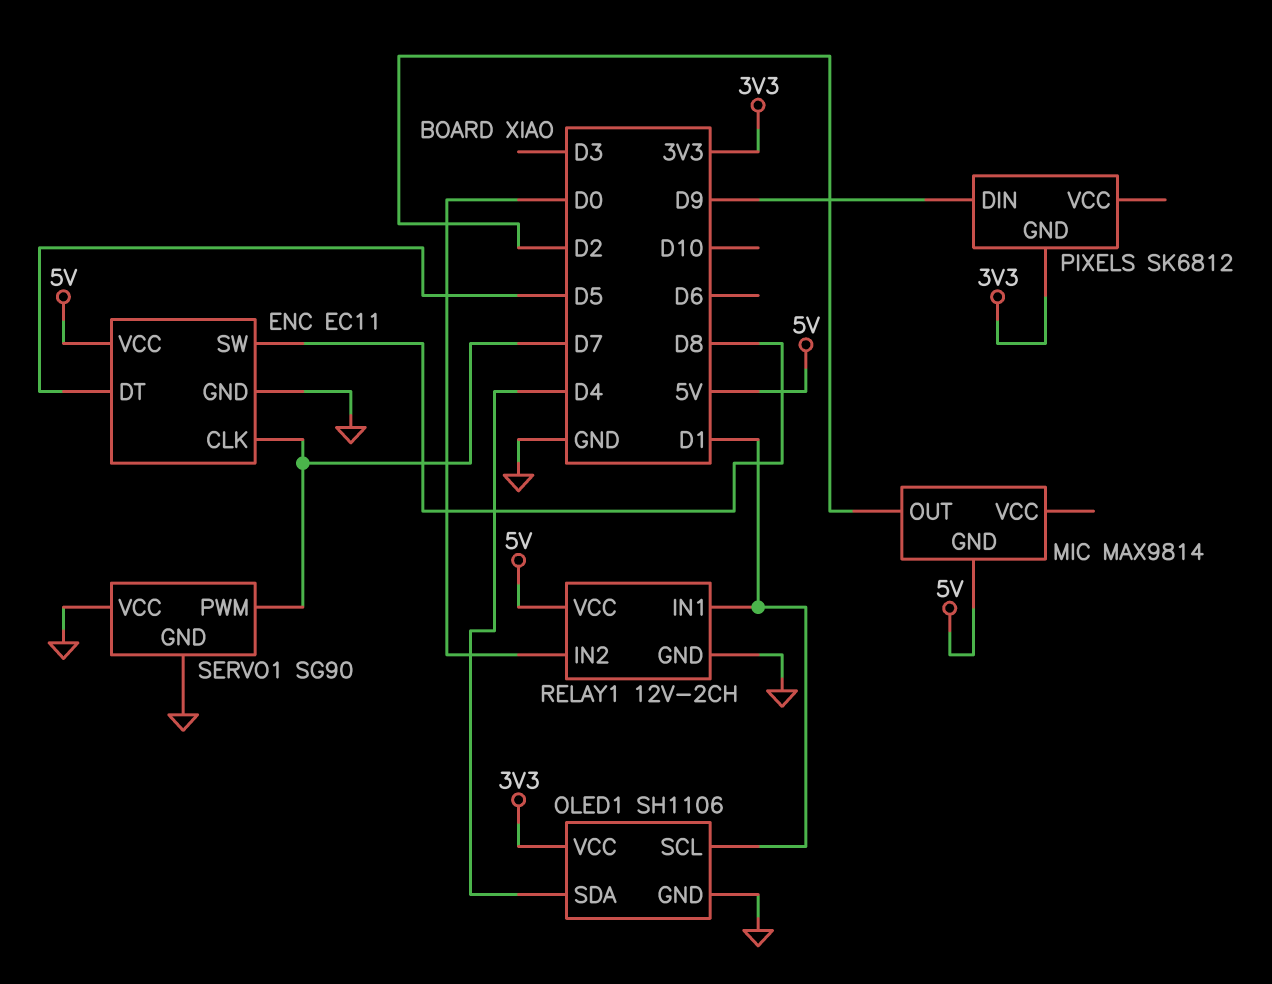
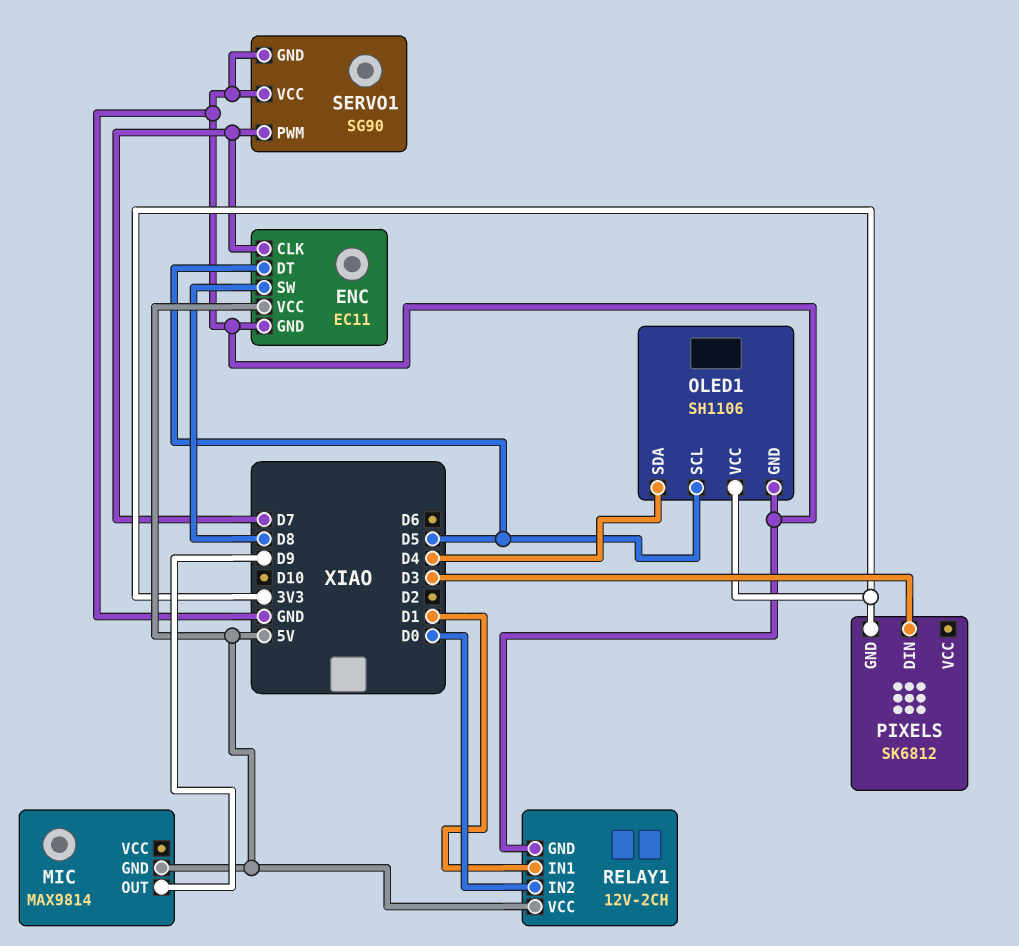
MIC pin OUT: D2 -> D9
OLED1 pin SCL: D1 -> D5
PIXELS pin DIN: D9 -> D3

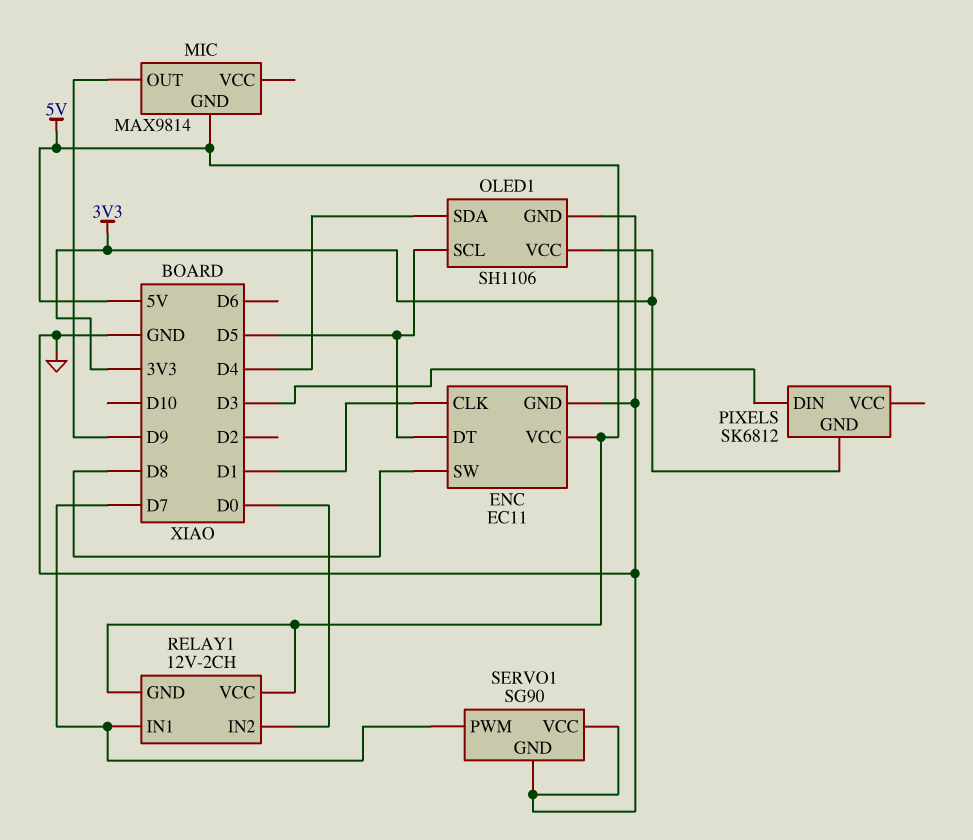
ENC pin CLK: D7 -> D1
RELAY1 pin GND: GND -> 5V
RELAY1 pin IN1: D1 -> D7

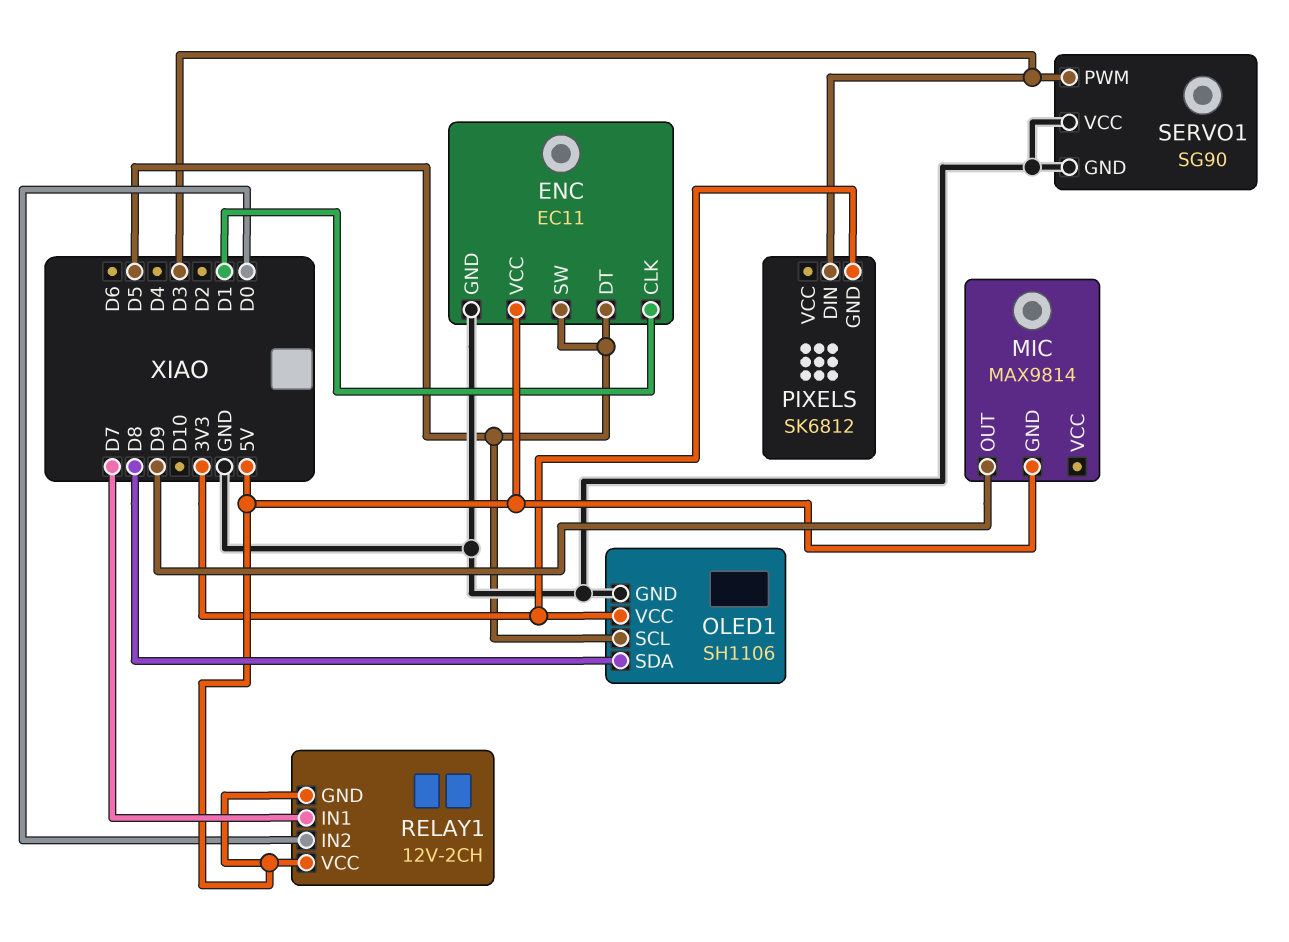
ENC pin SW: D8 -> D5
OLED1 pin SDA: D4 -> D8
SERVO1 pin PWM: D7 -> D3

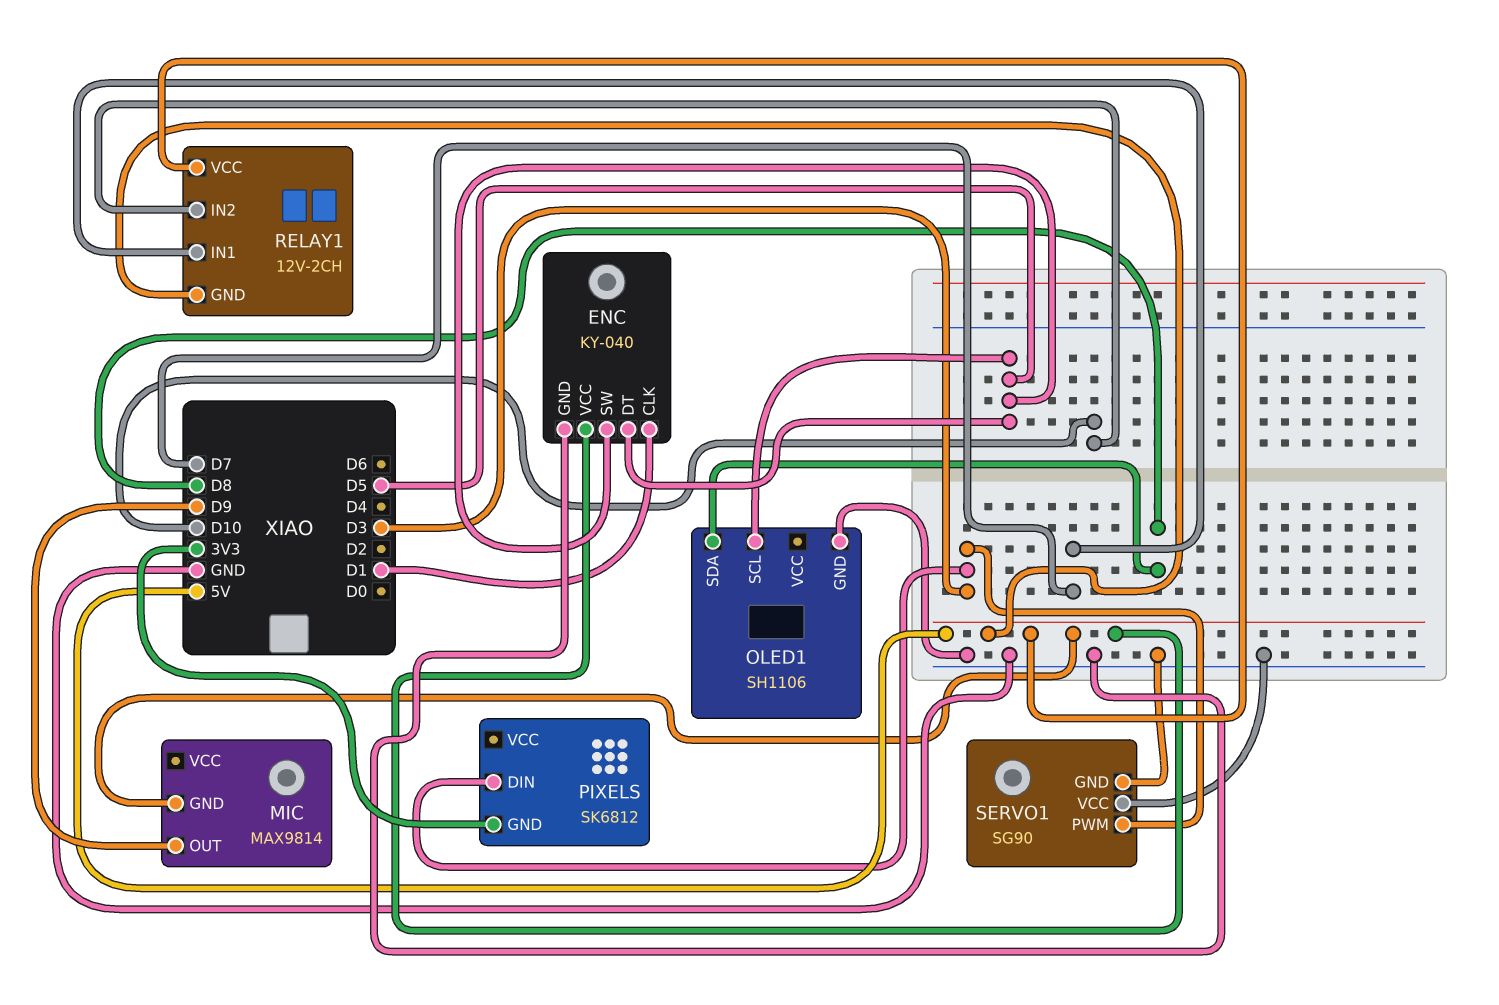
ENC: EC11 -> KY-040
OLED1 pin VCC: 3V3 -> none
RELAY1 pin IN2: D0 -> D10

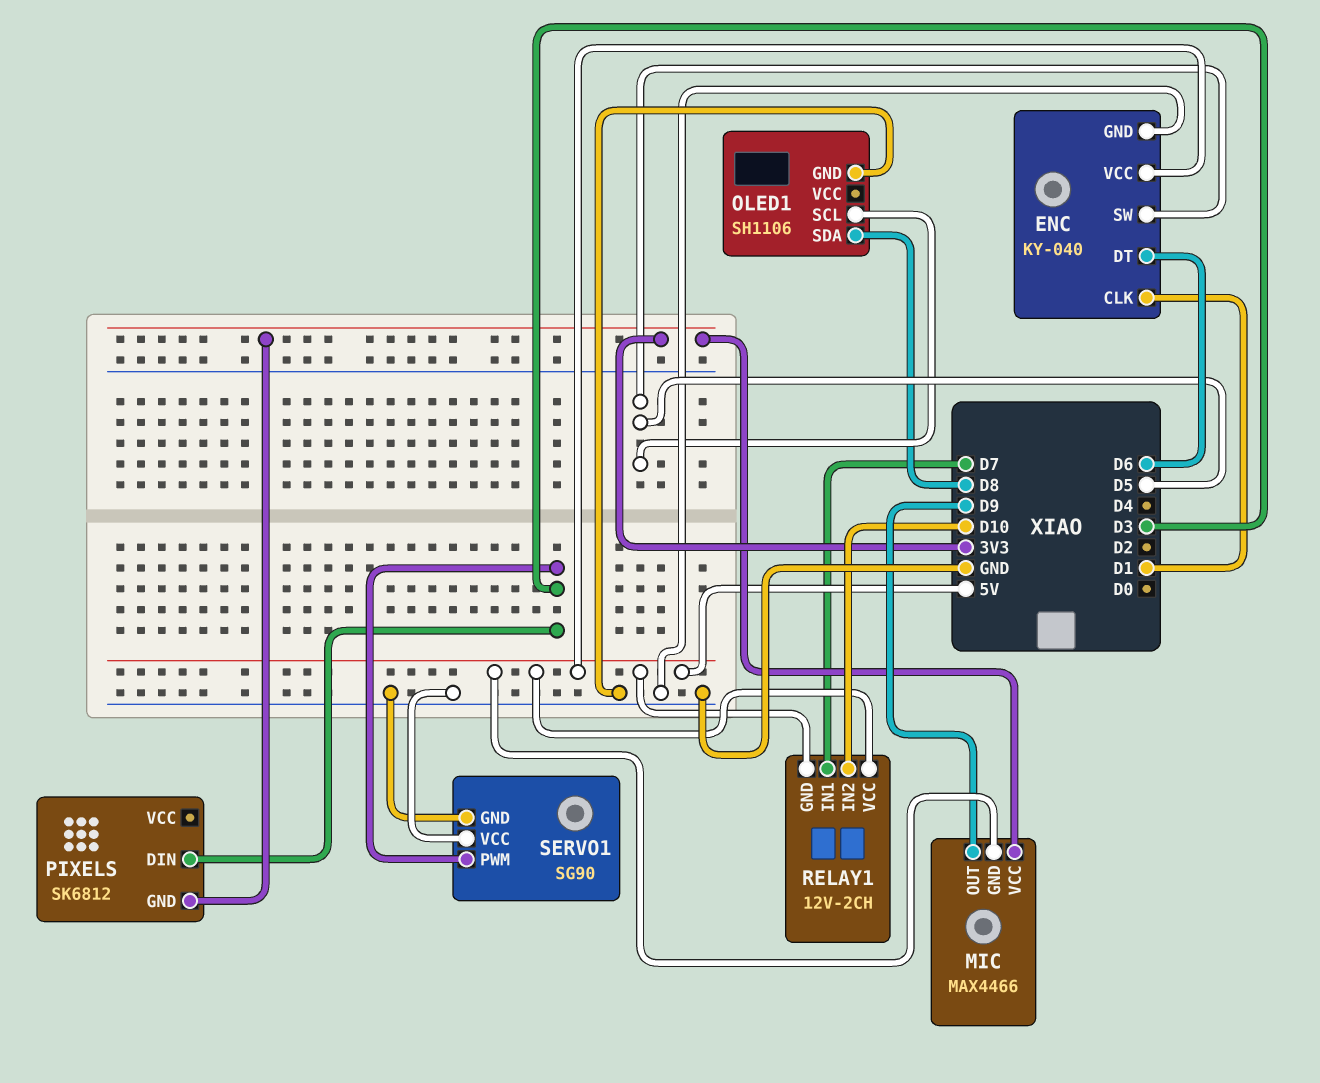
ENC pin DT: D5 -> D6
MIC: MAX9814 -> MAX4466
MIC pin VCC: none -> 3V3

